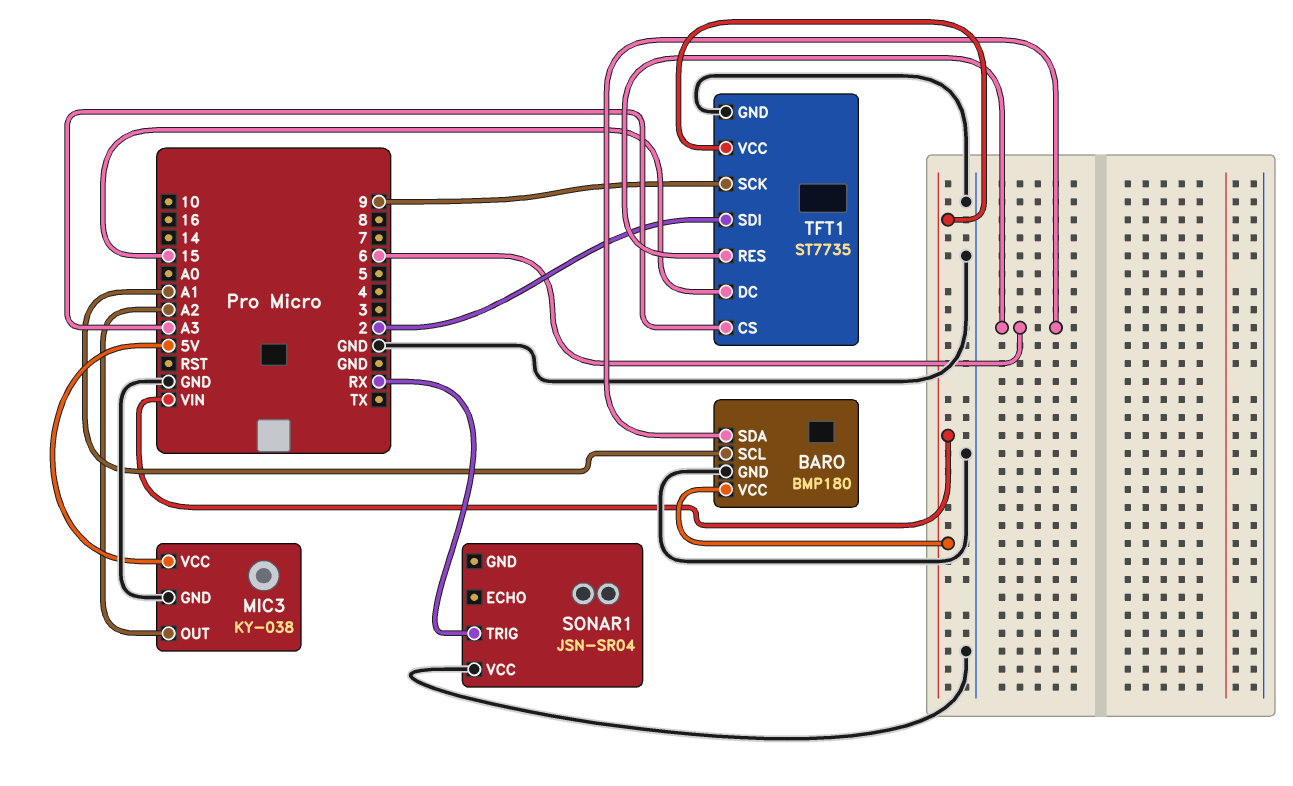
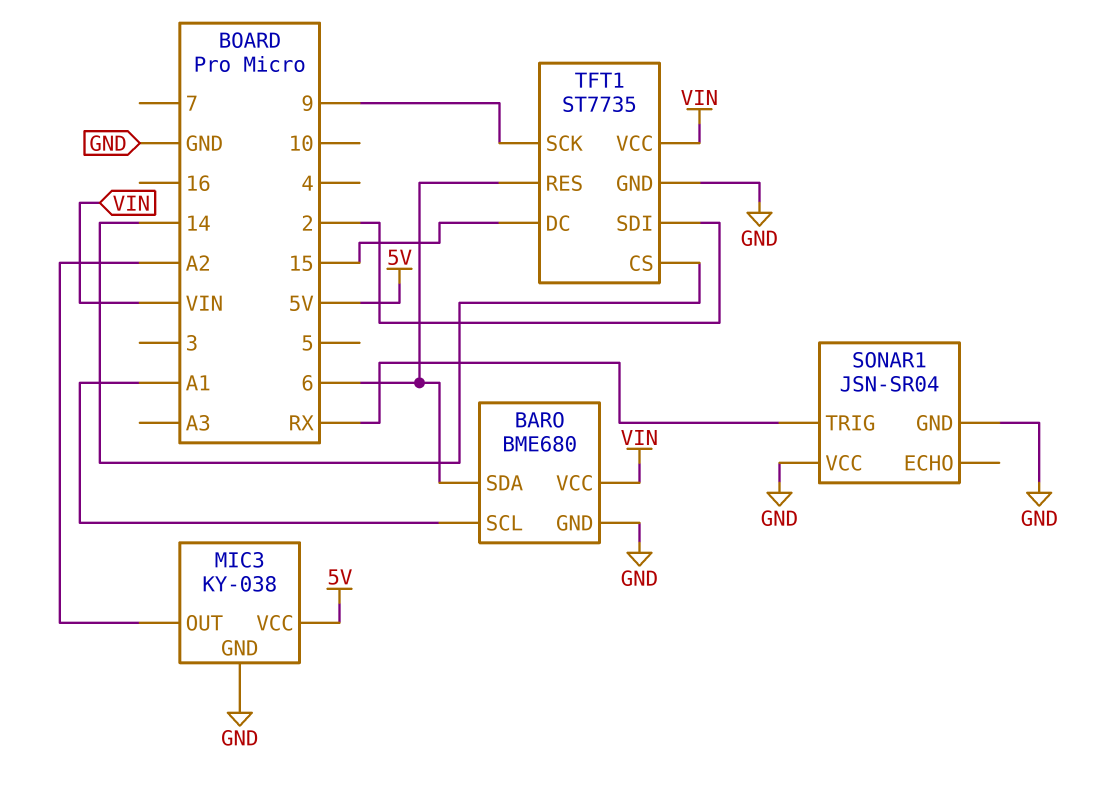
BARO: BMP180 -> BME680
SONAR1 pin GND: none -> GND
TFT1 pin CS: A3 -> 14

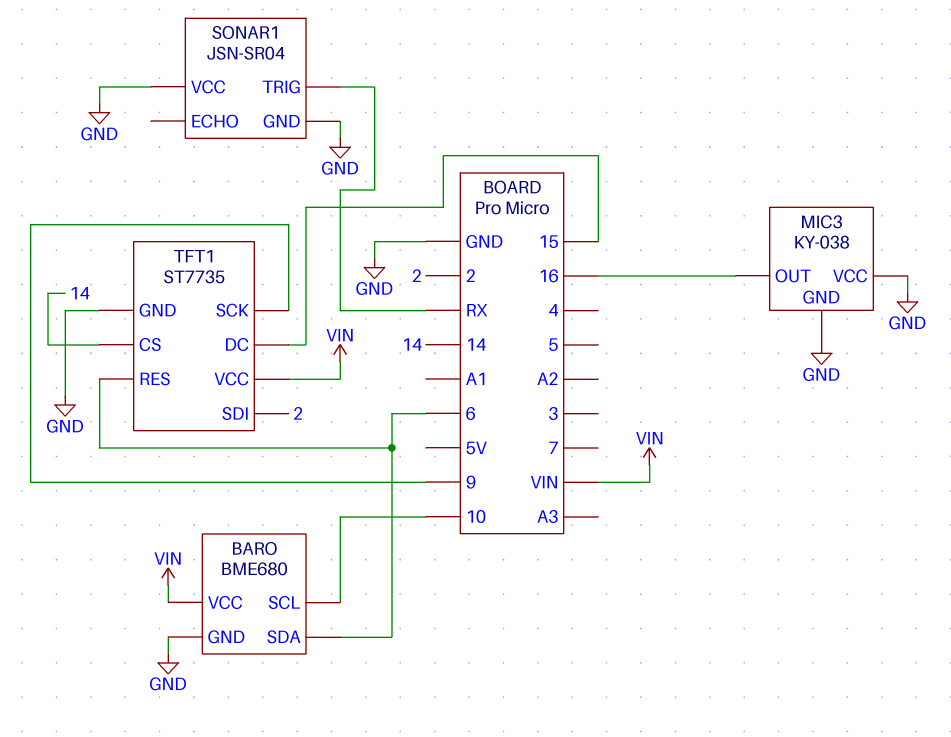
BARO pin SCL: A1 -> 10
MIC3 pin OUT: A2 -> 16
MIC3 pin VCC: 5V -> GND

